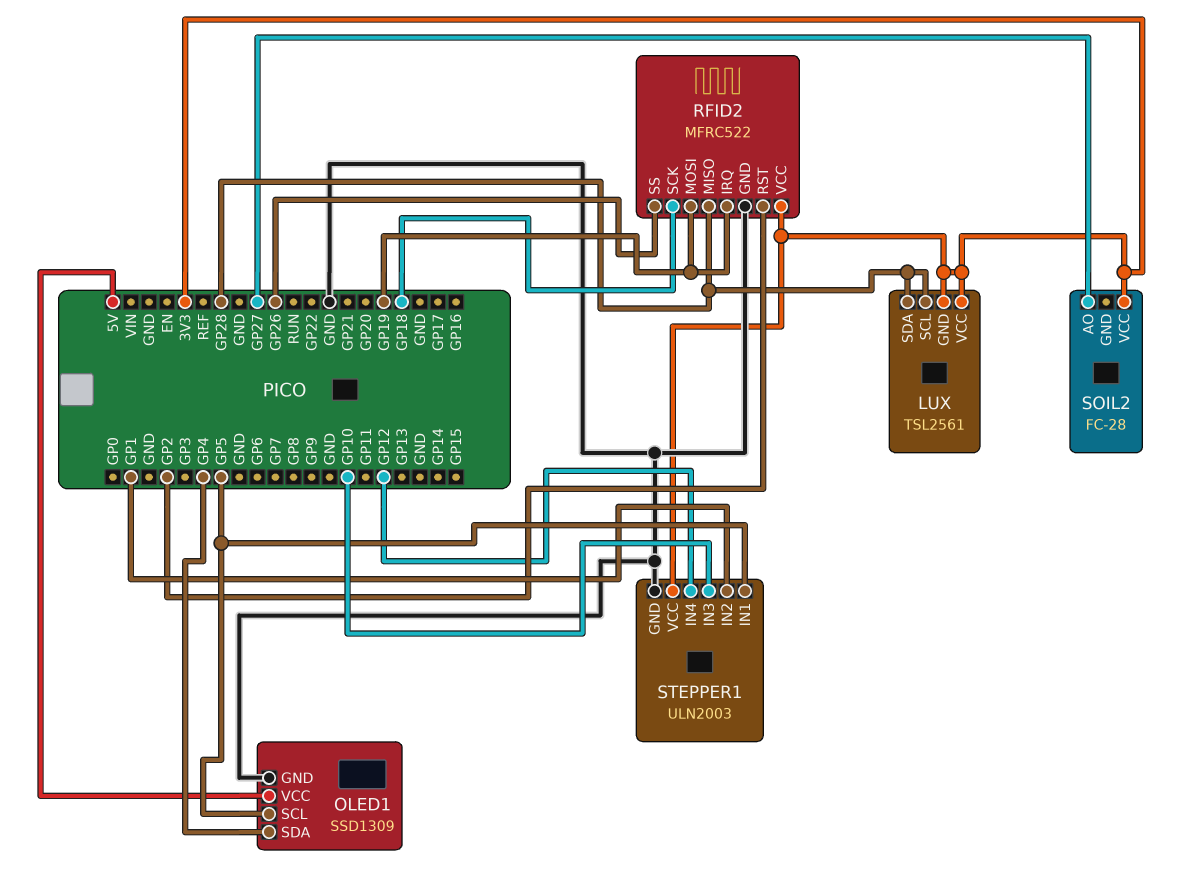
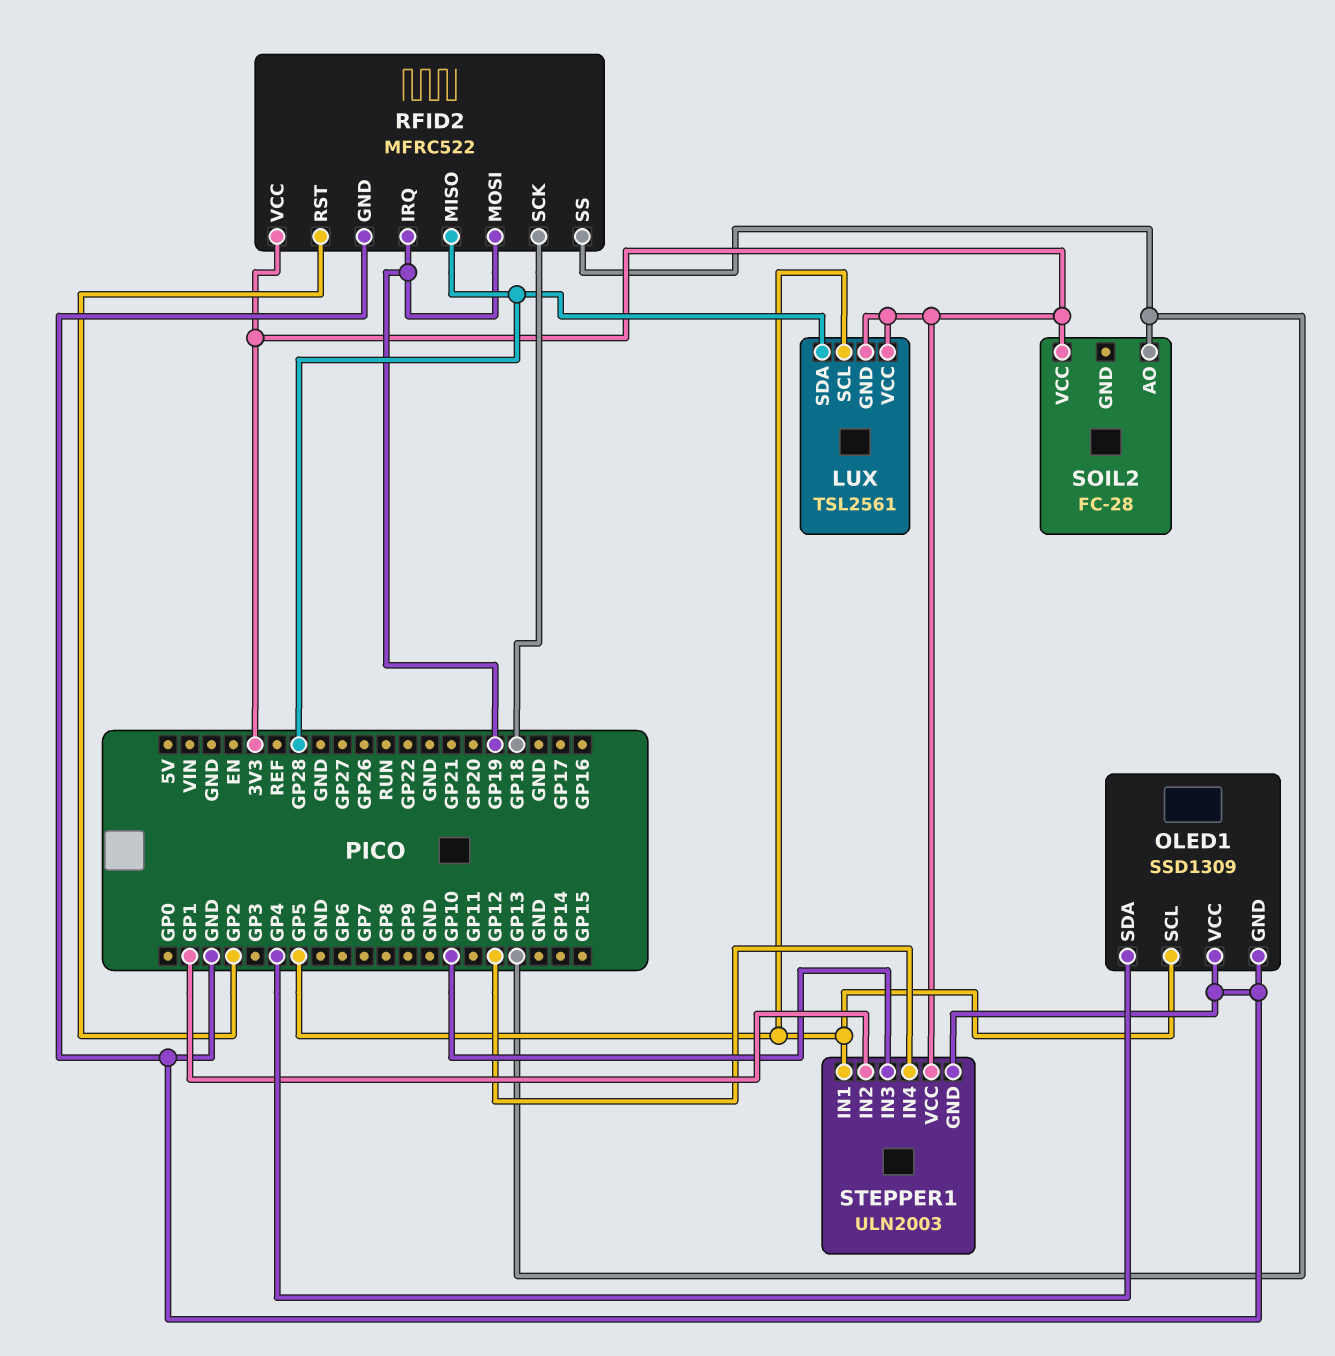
LUX pin SCL: GP28 -> GP5
OLED1 pin VCC: 5V -> GND
RFID2 pin SS: GP26 -> GP13
SOIL2 pin AO: GP27 -> GP13

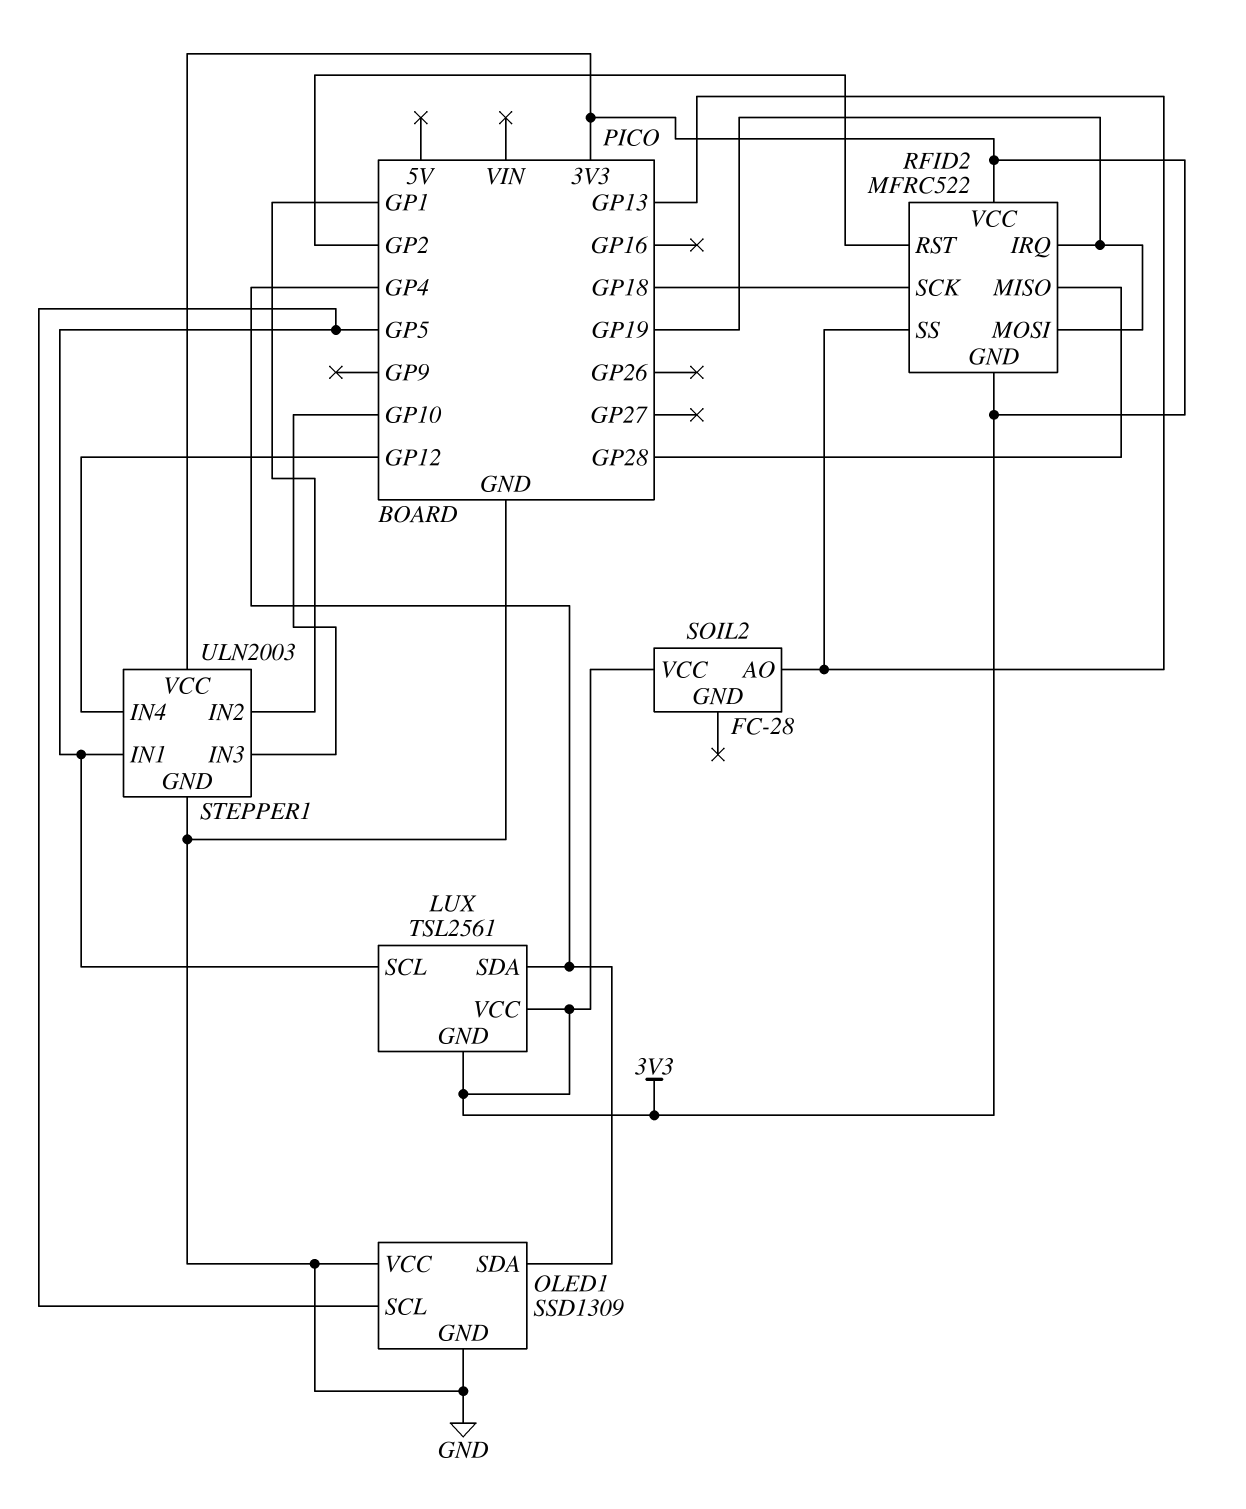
LUX pin SDA: GP28 -> GP4
RFID2 pin GND: GND -> 3V3

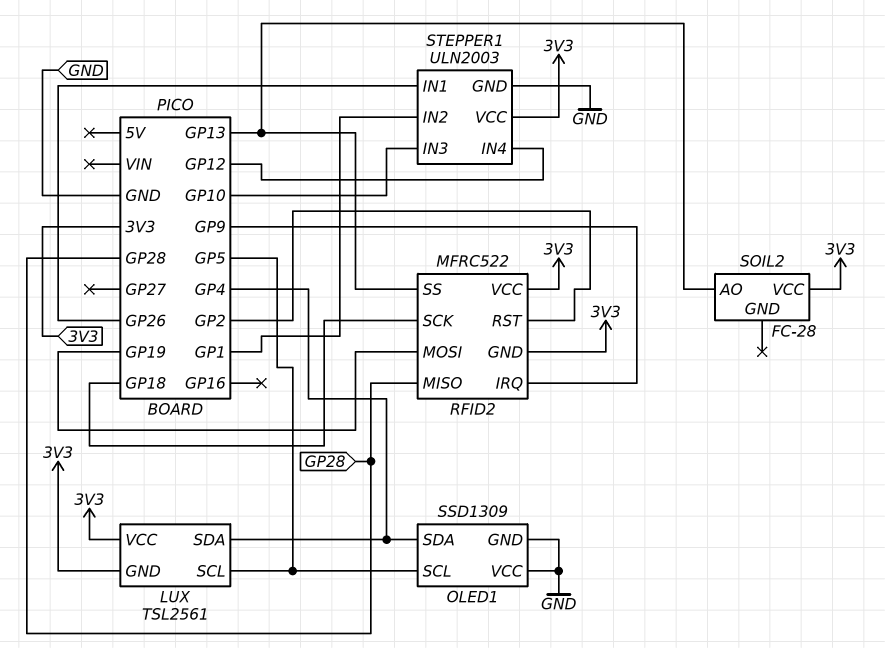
RFID2 pin IRQ: GP19 -> GP9
STEPPER1 pin IN1: GP5 -> GP26

